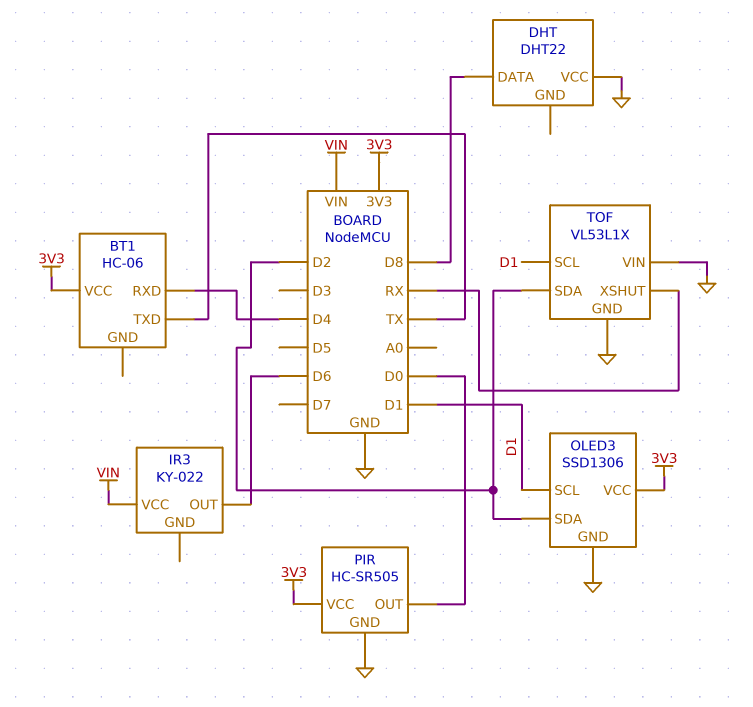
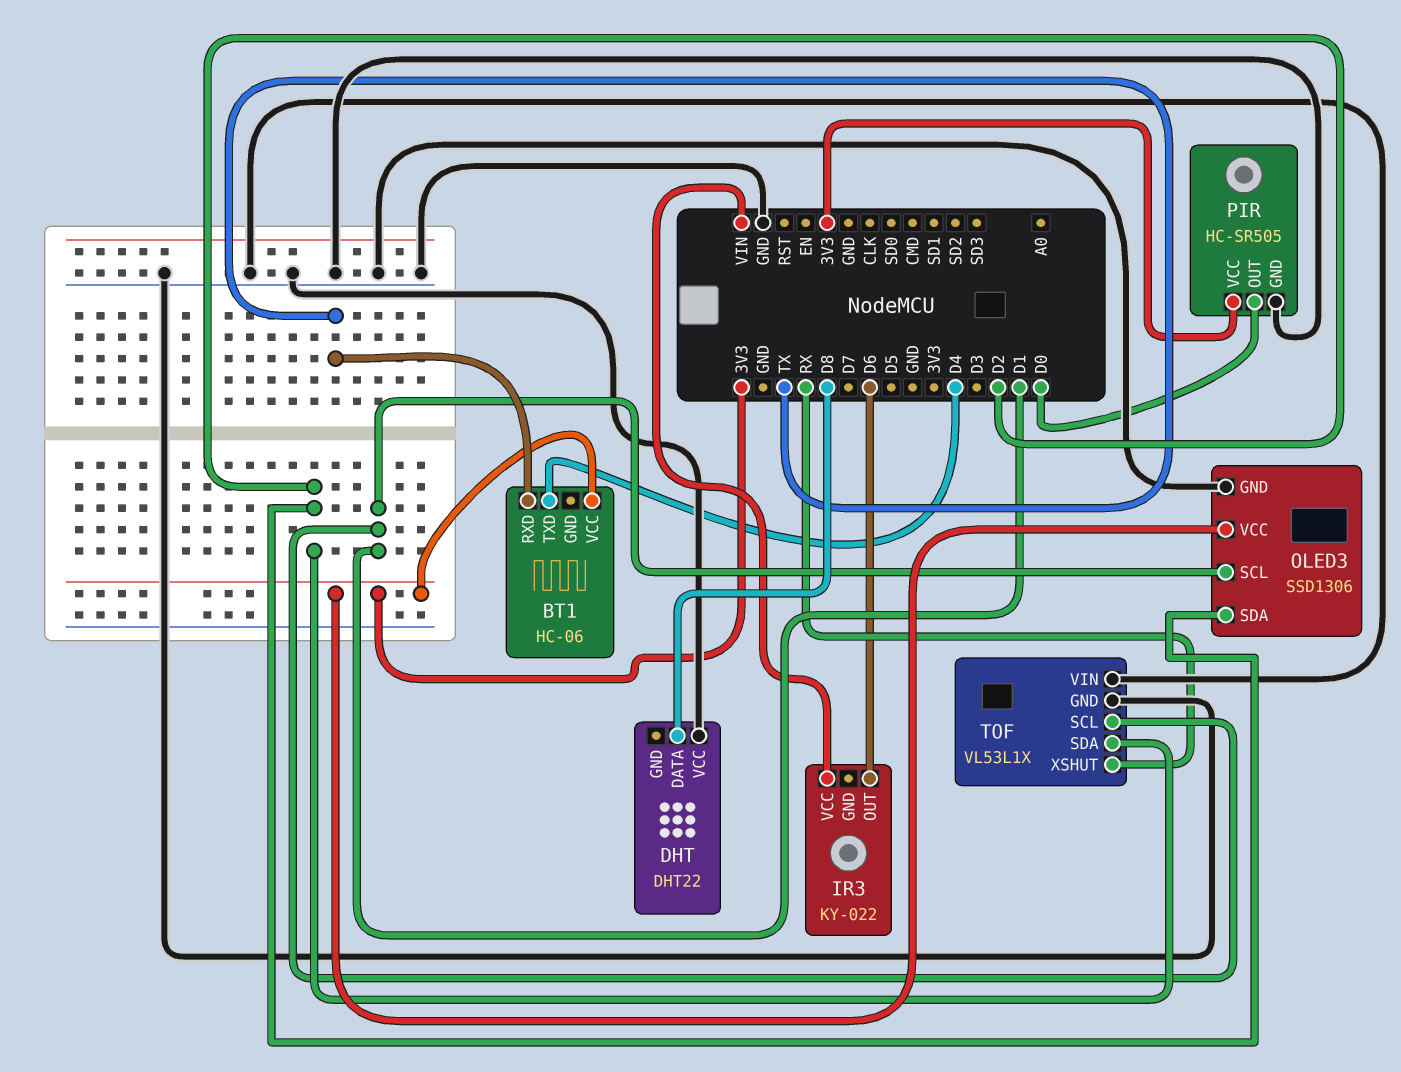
BT1 pin RXD: D4 -> TX
BT1 pin TXD: TX -> D4

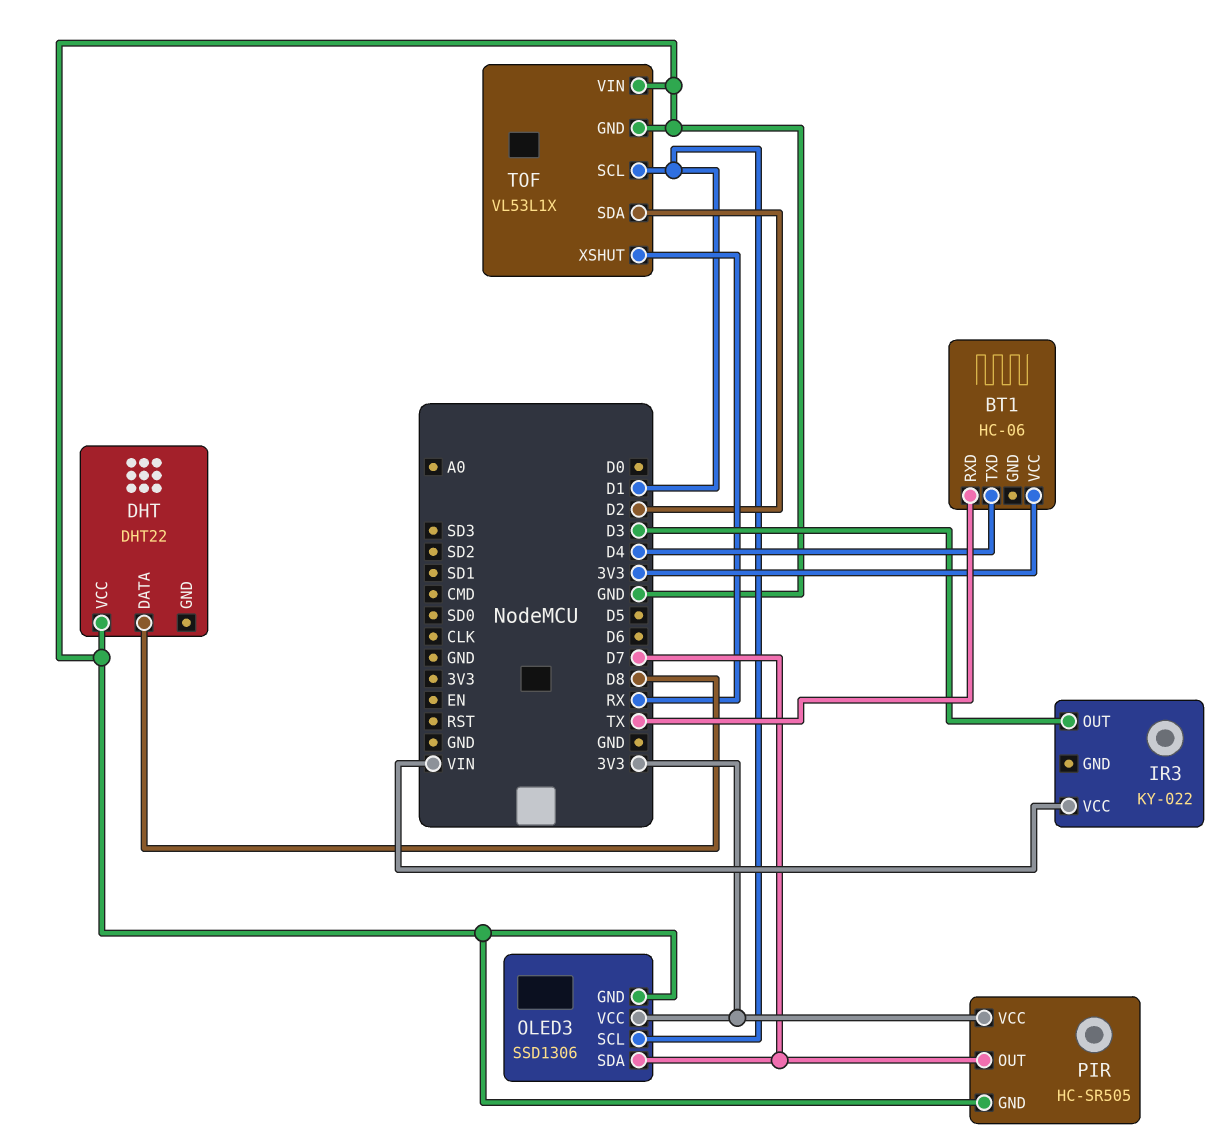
IR3 pin OUT: D6 -> D3
OLED3 pin SDA: D2 -> D7
PIR pin OUT: D0 -> D7

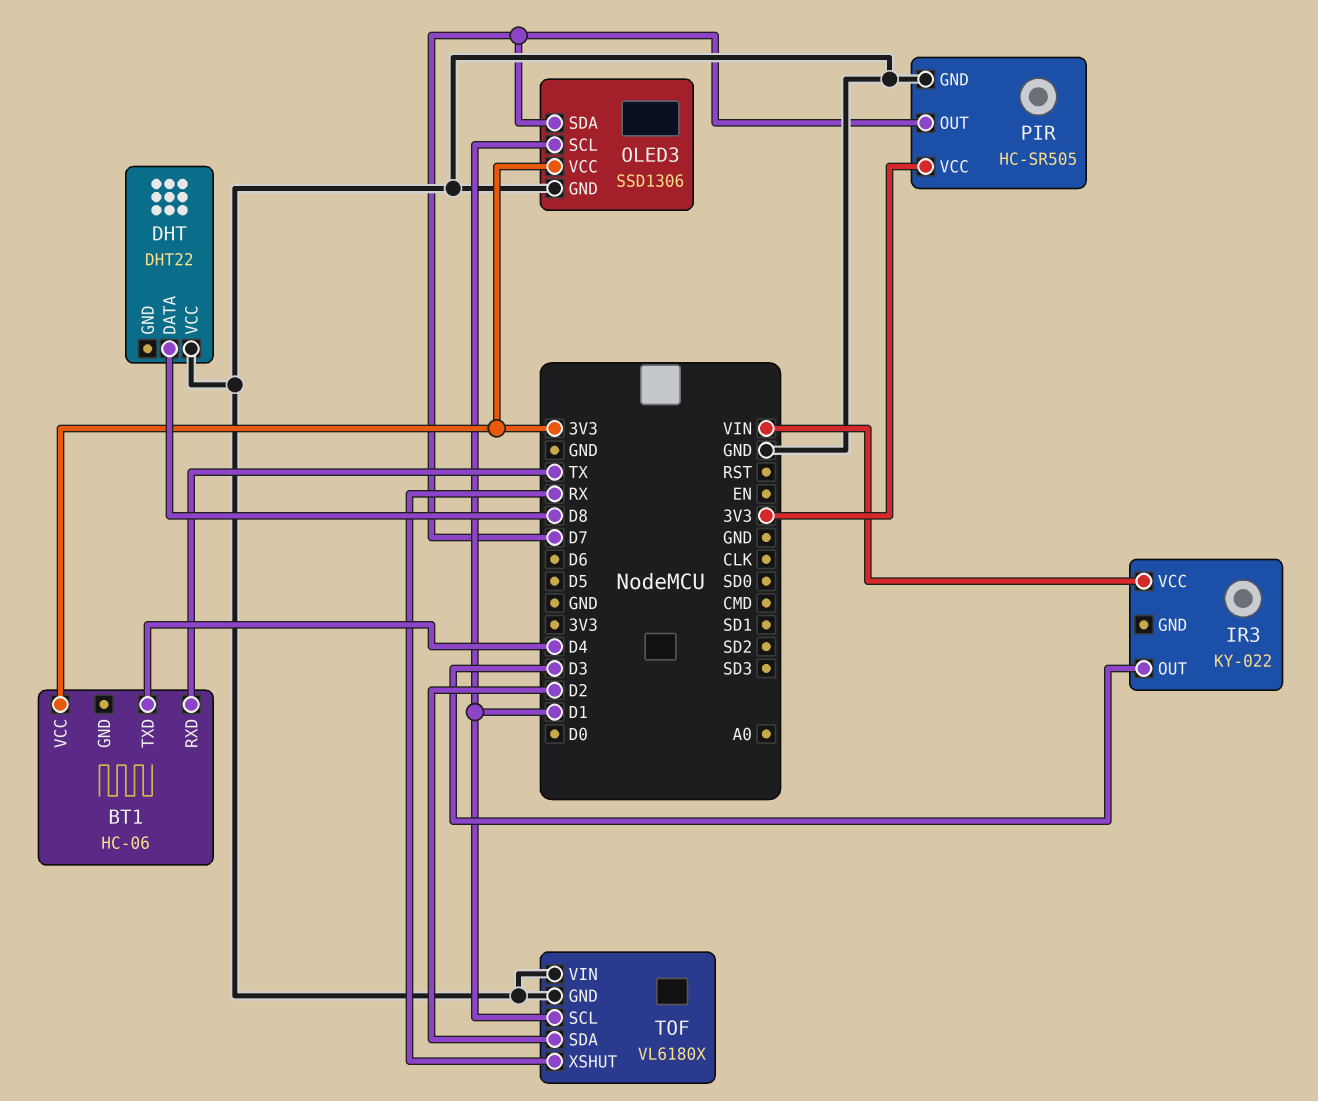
TOF: VL53L1X -> VL6180X

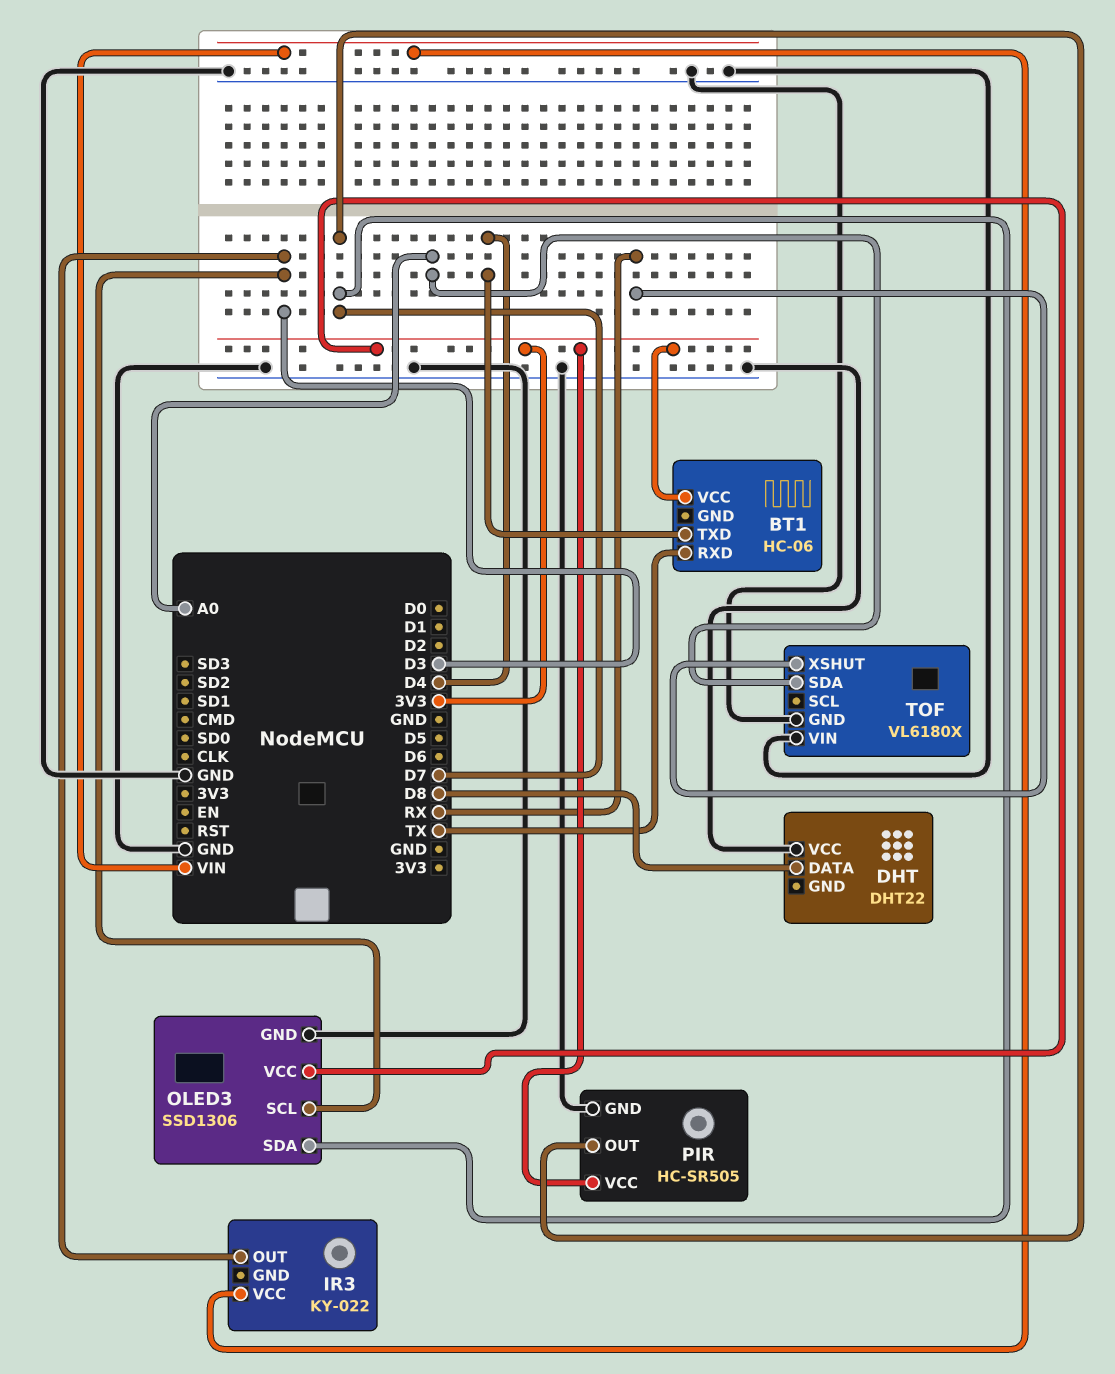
OLED3 pin SCL: D1 -> D3
TOF pin SCL: D1 -> none
TOF pin SDA: D2 -> A0

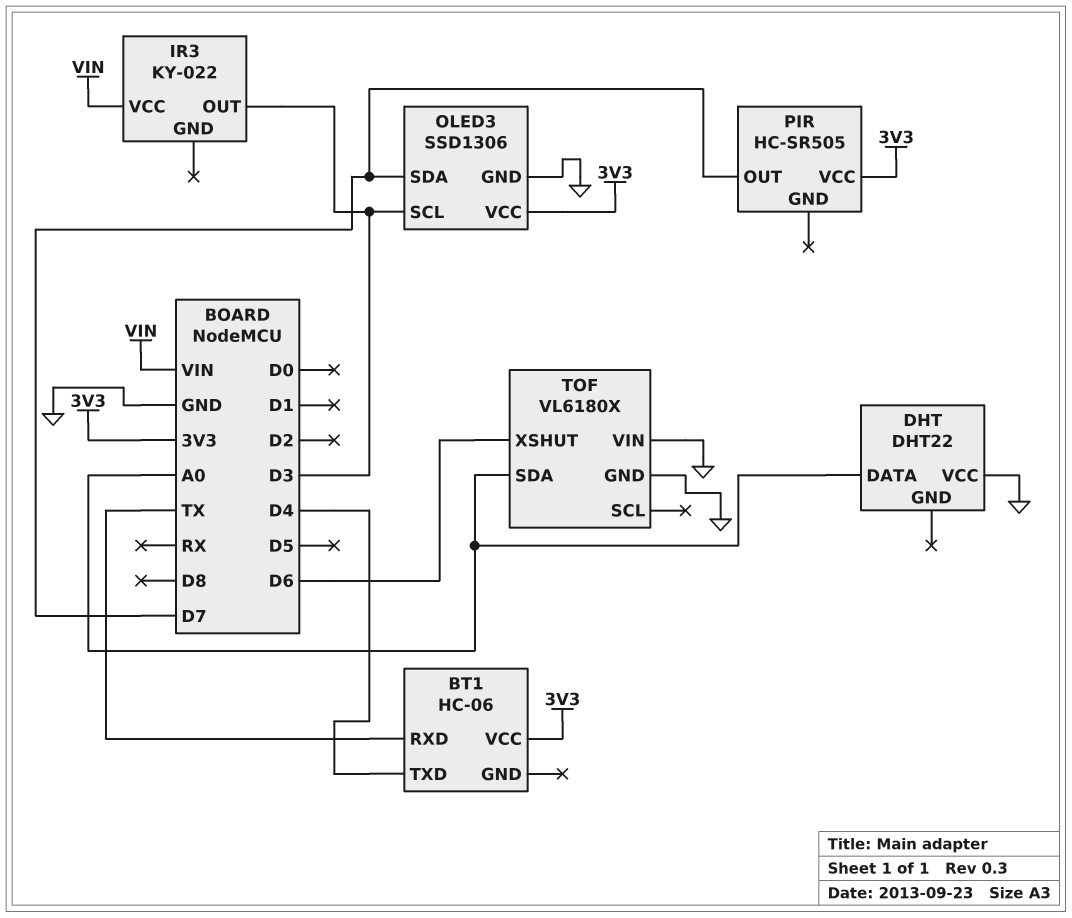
DHT pin DATA: D8 -> A0
PIR pin GND: GND -> none
TOF pin XSHUT: RX -> D6

